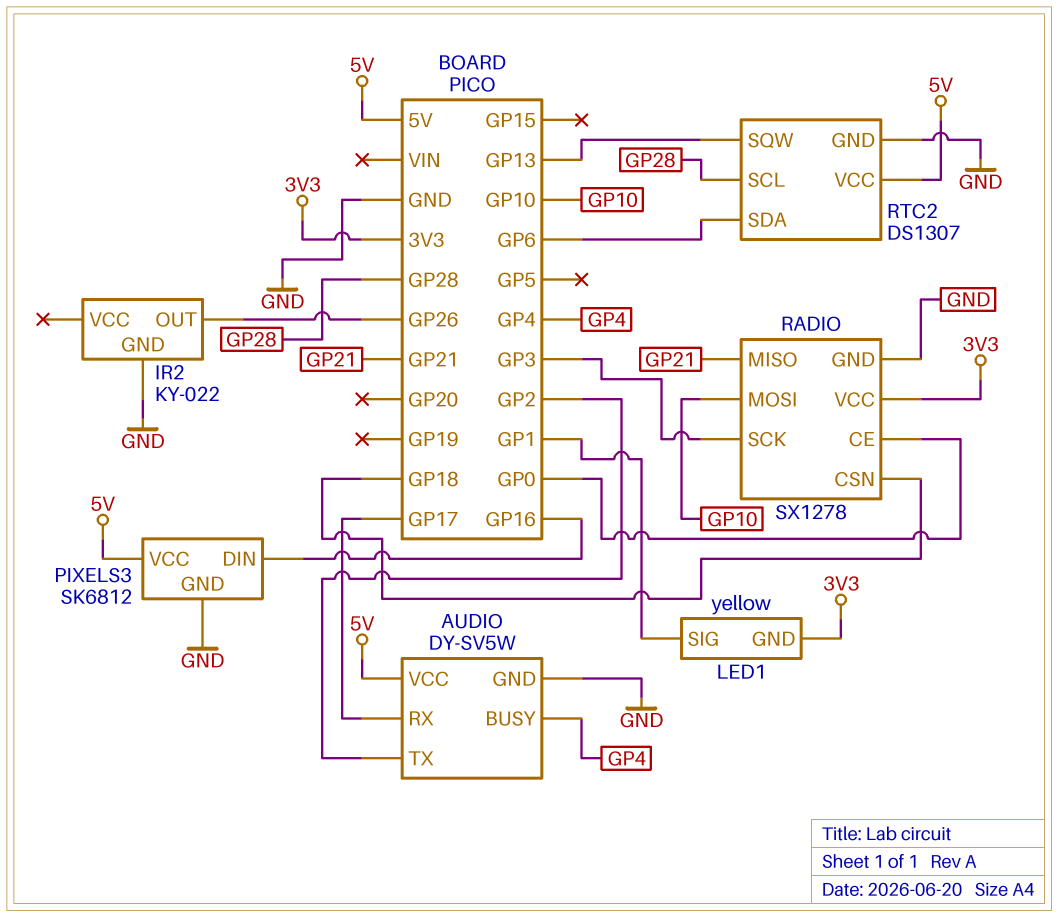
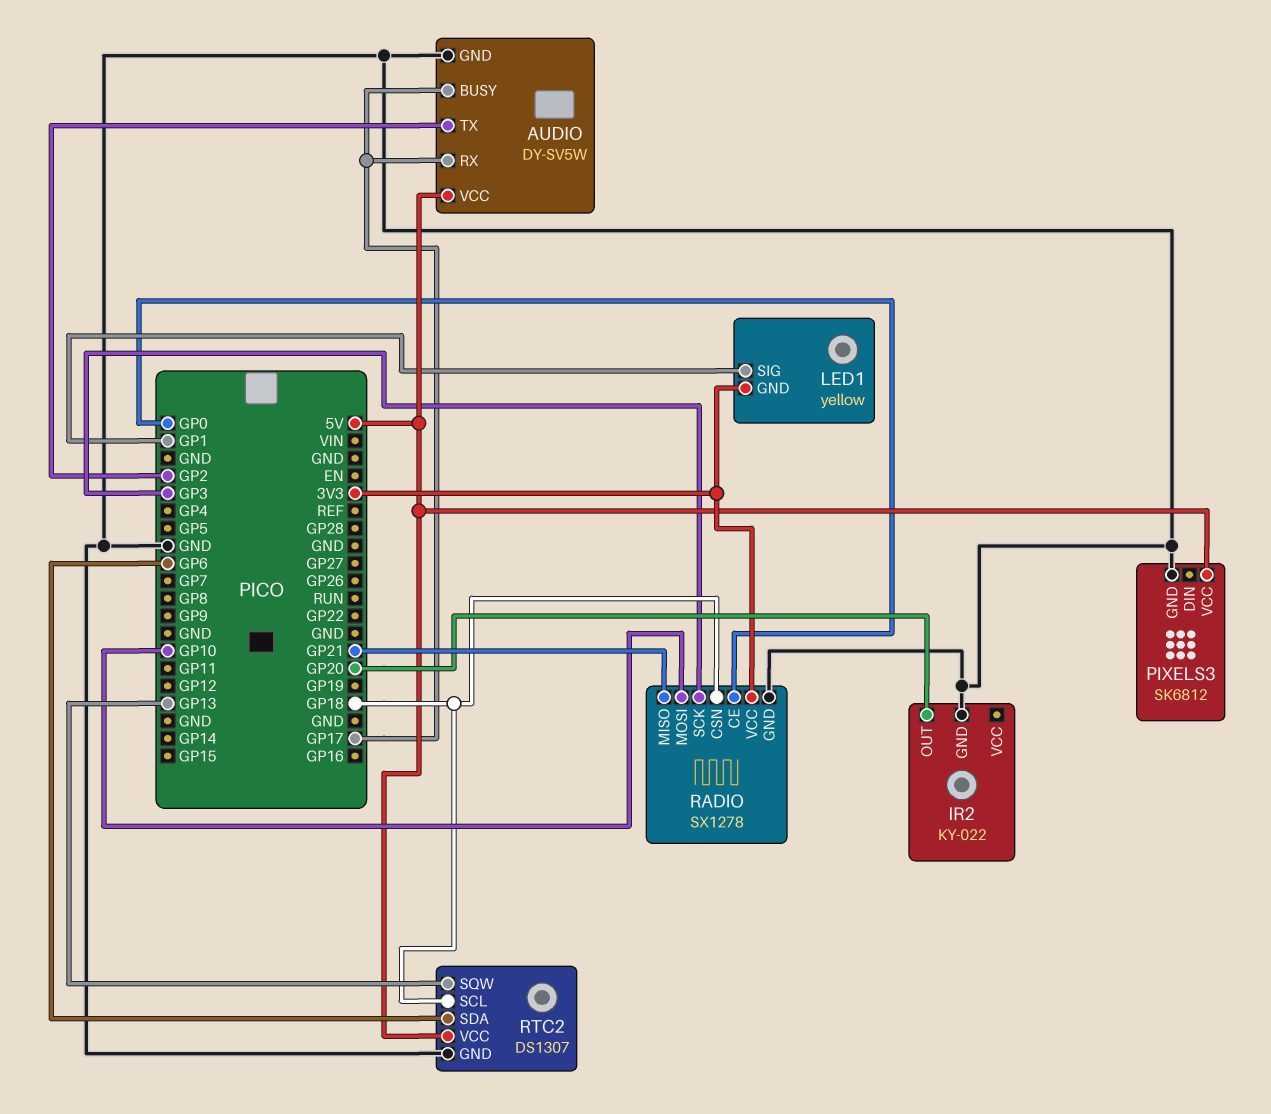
AUDIO pin BUSY: GP4 -> GP17
IR2 pin OUT: GP26 -> GP20
PIXELS3 pin DIN: GP16 -> none
RTC2 pin SCL: GP28 -> GP18

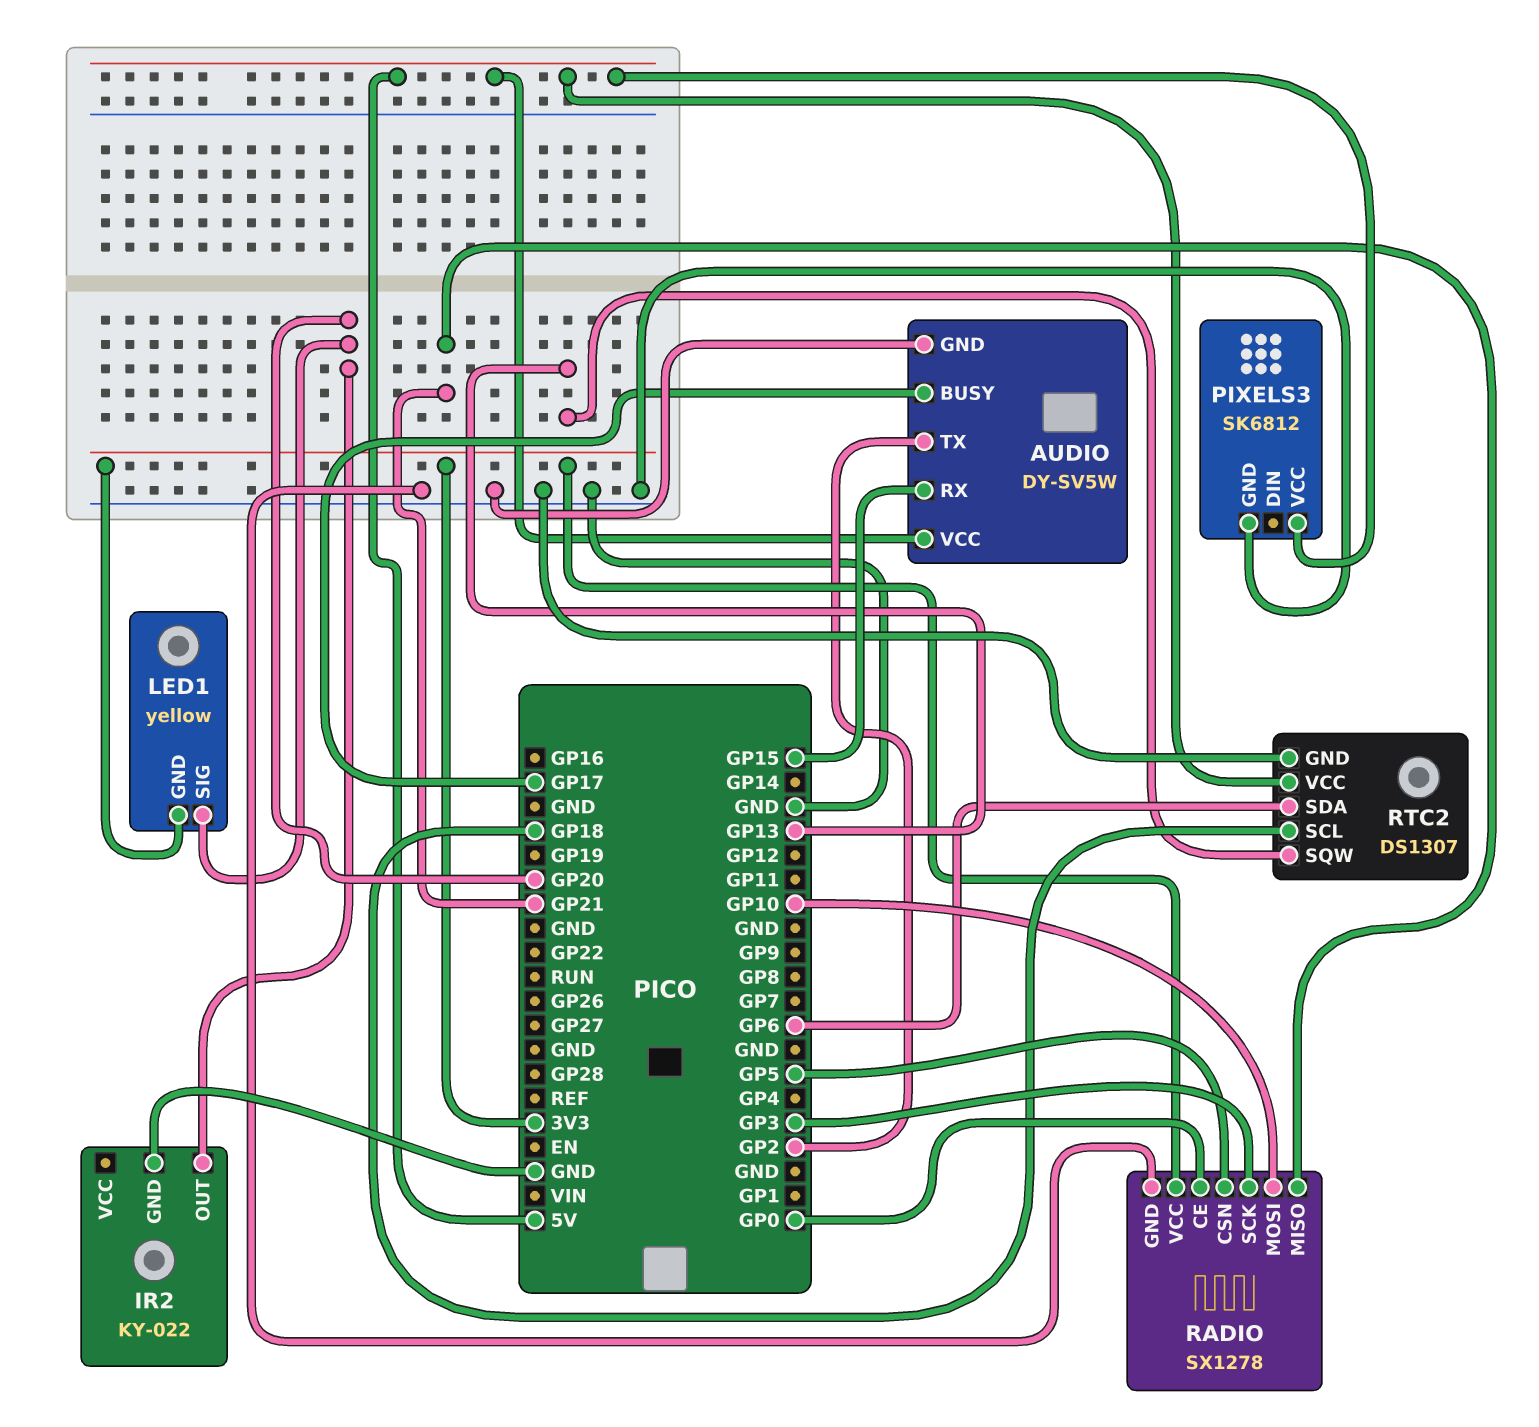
AUDIO pin RX: GP17 -> GP15
LED1 pin SIG: GP1 -> GP20
RADIO pin CSN: GP18 -> GP5

